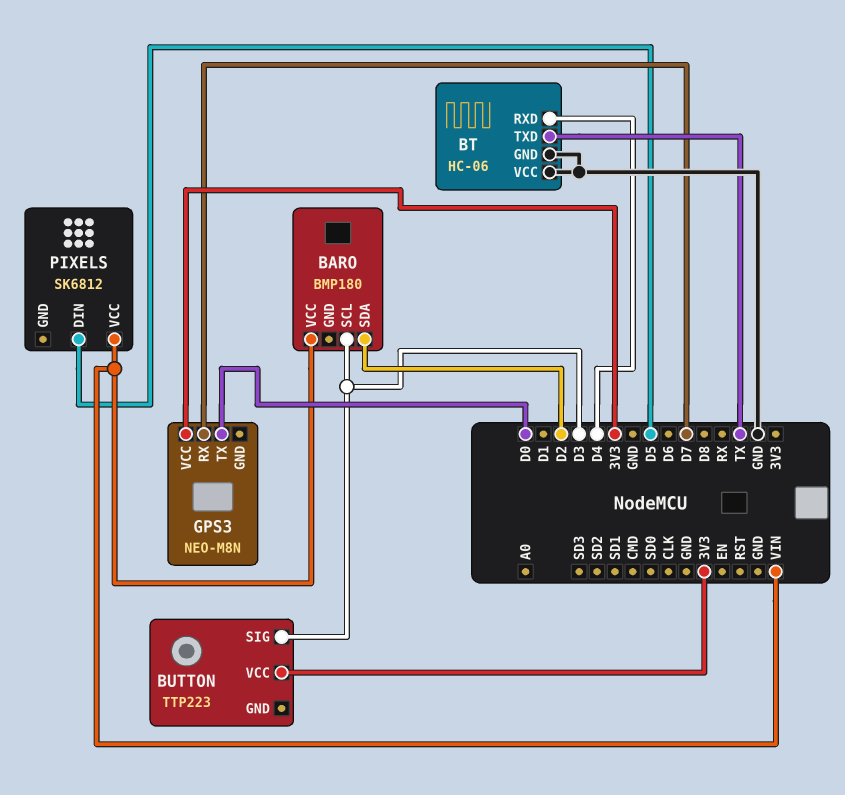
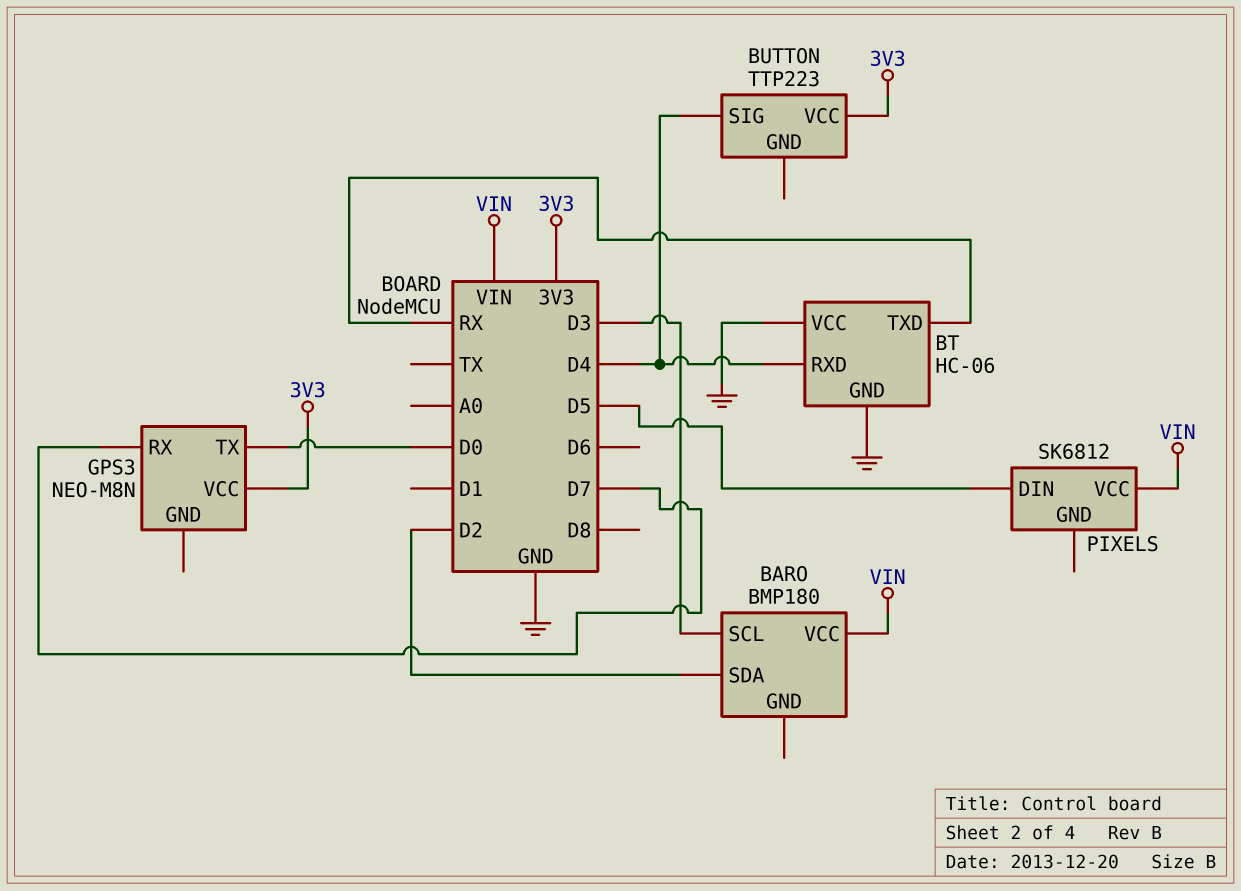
BT pin TXD: TX -> RX
BUTTON pin SIG: D3 -> D4

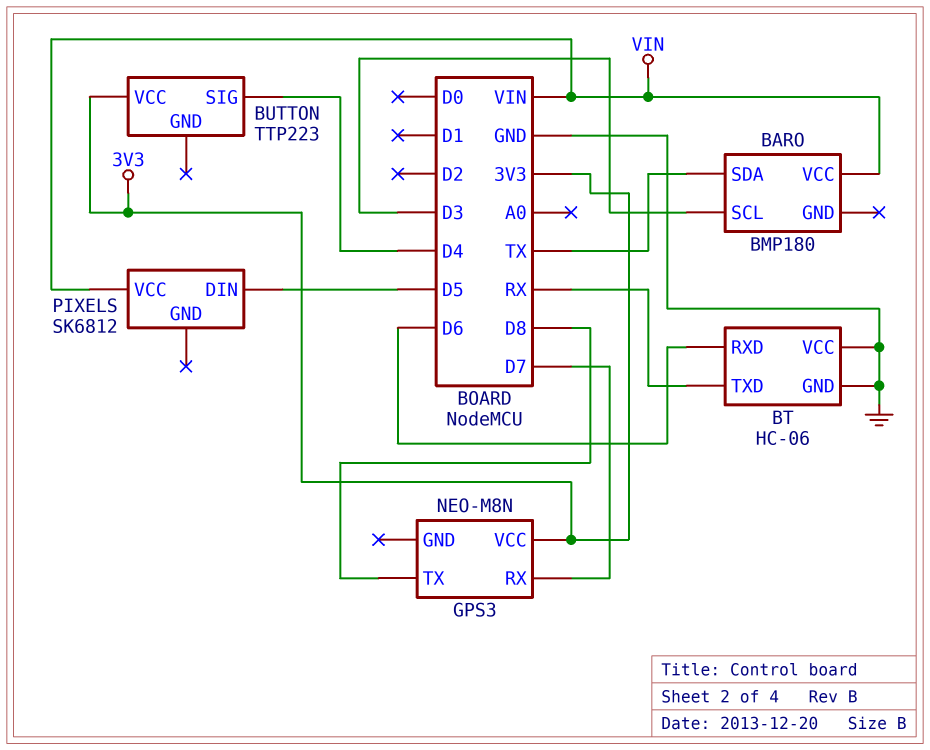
BARO pin SDA: D2 -> TX
BT pin RXD: D4 -> D6
GPS3 pin TX: D0 -> D8

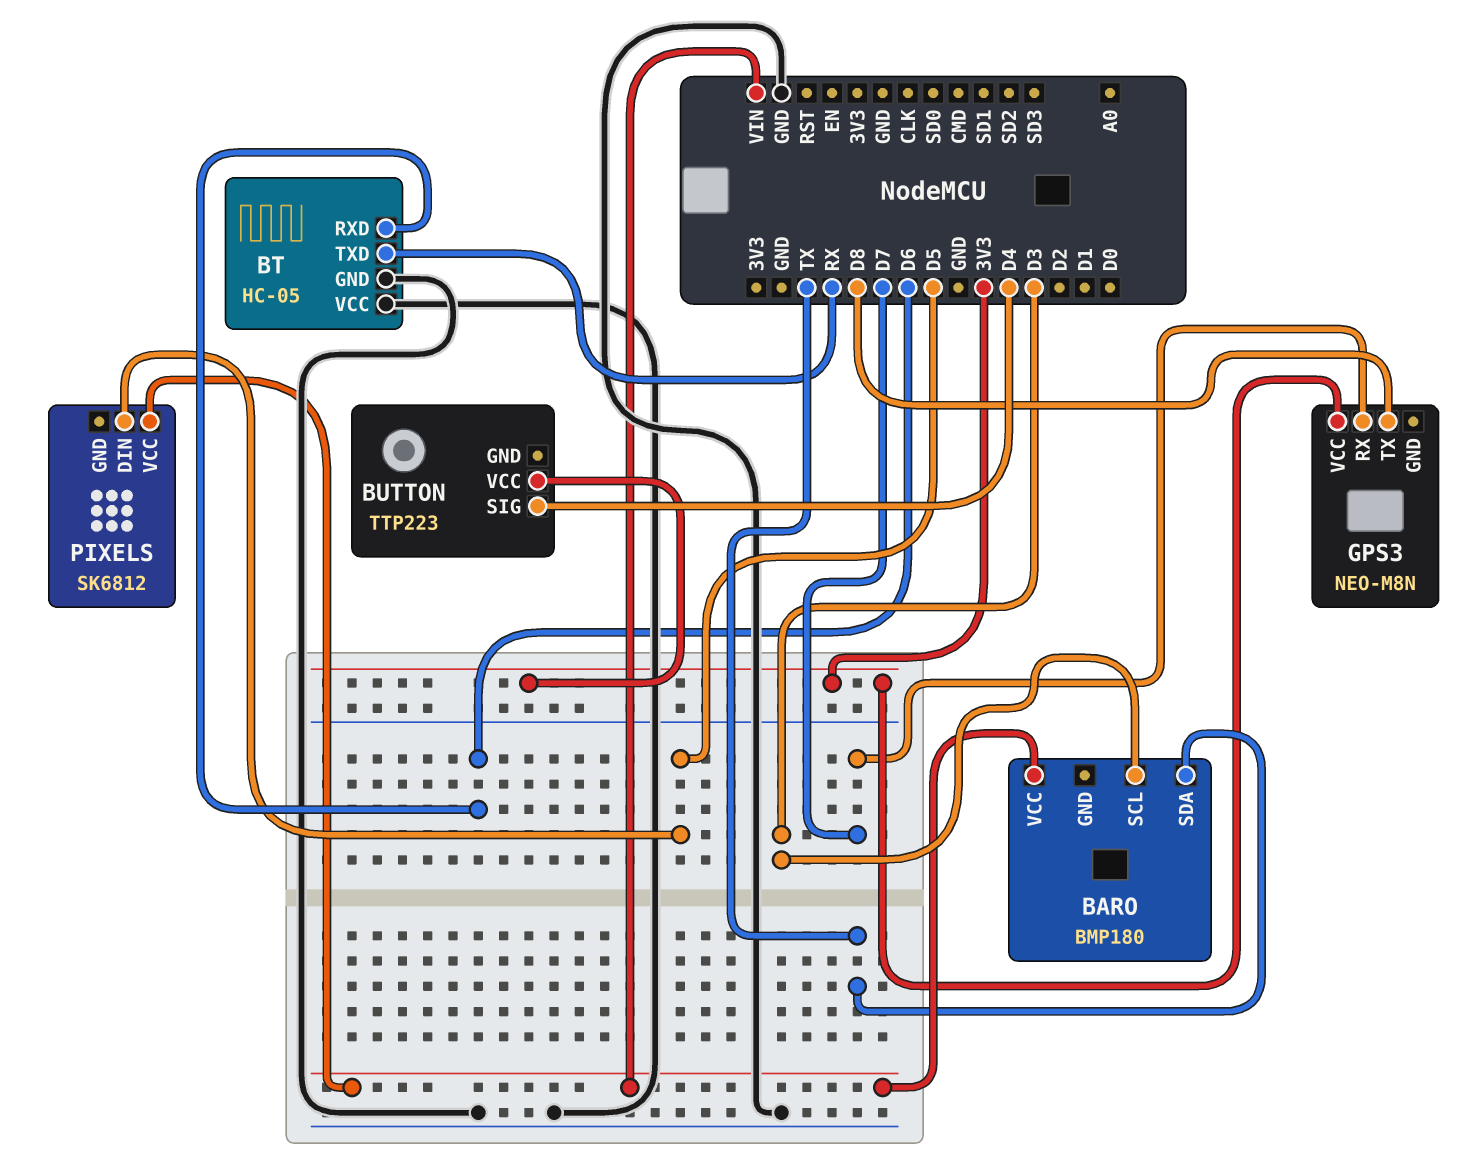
BT: HC-06 -> HC-05

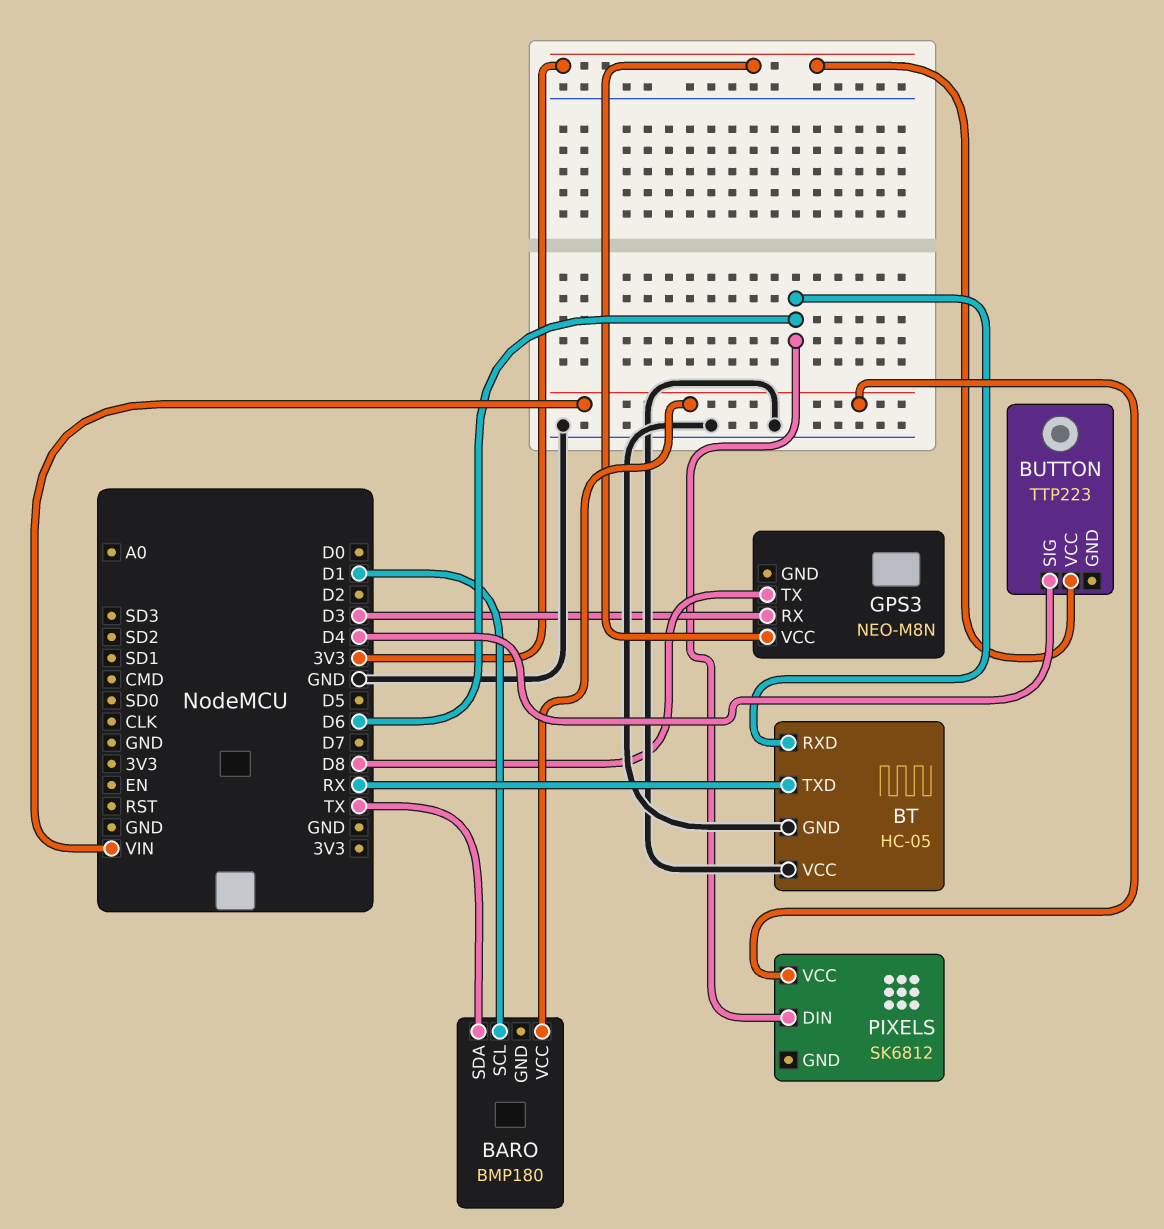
BARO pin SCL: D3 -> D1
GPS3 pin RX: D7 -> D3
PIXELS pin DIN: D5 -> D6

